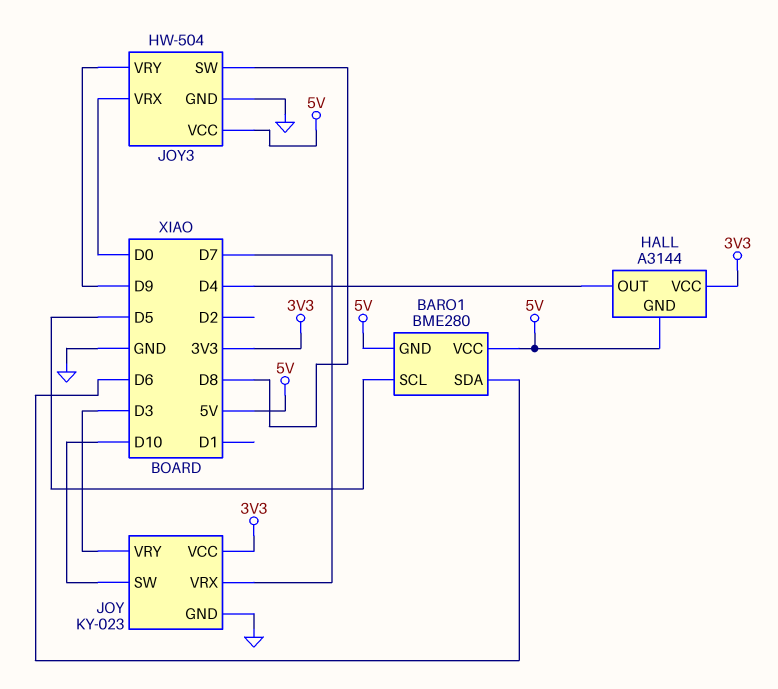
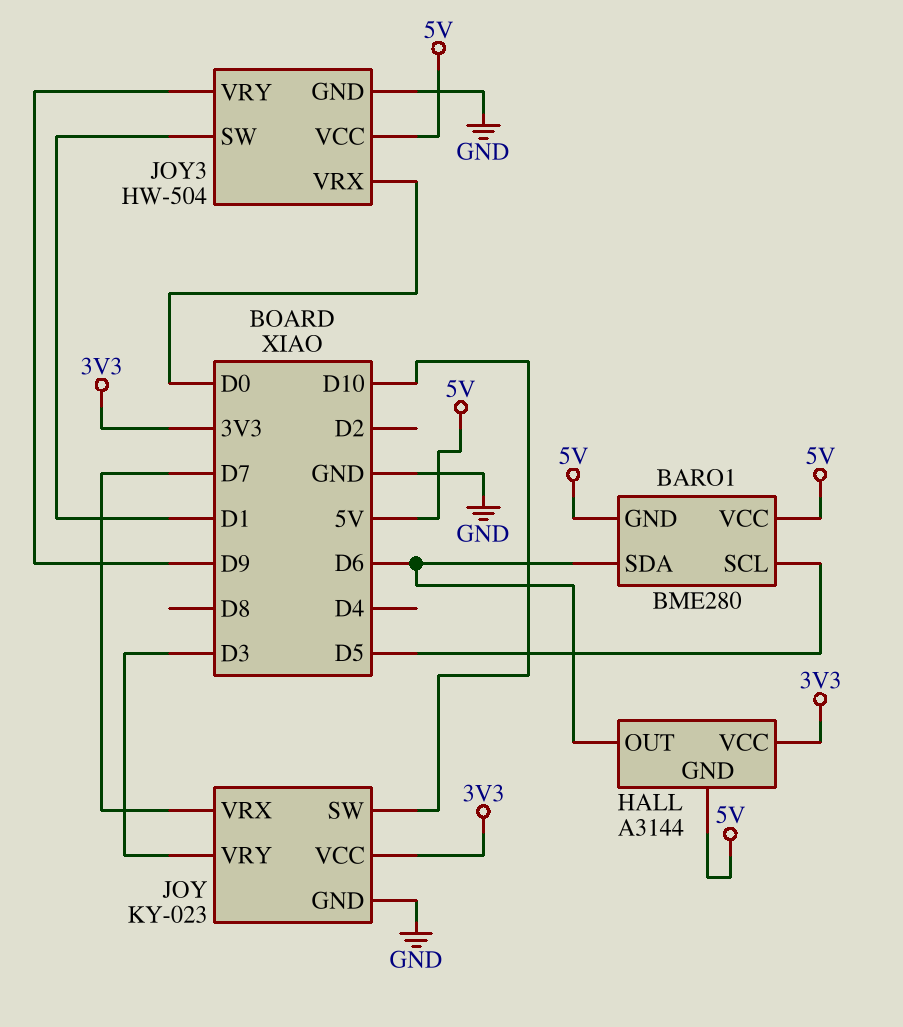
HALL pin OUT: D4 -> D6
JOY3 pin SW: D8 -> D1

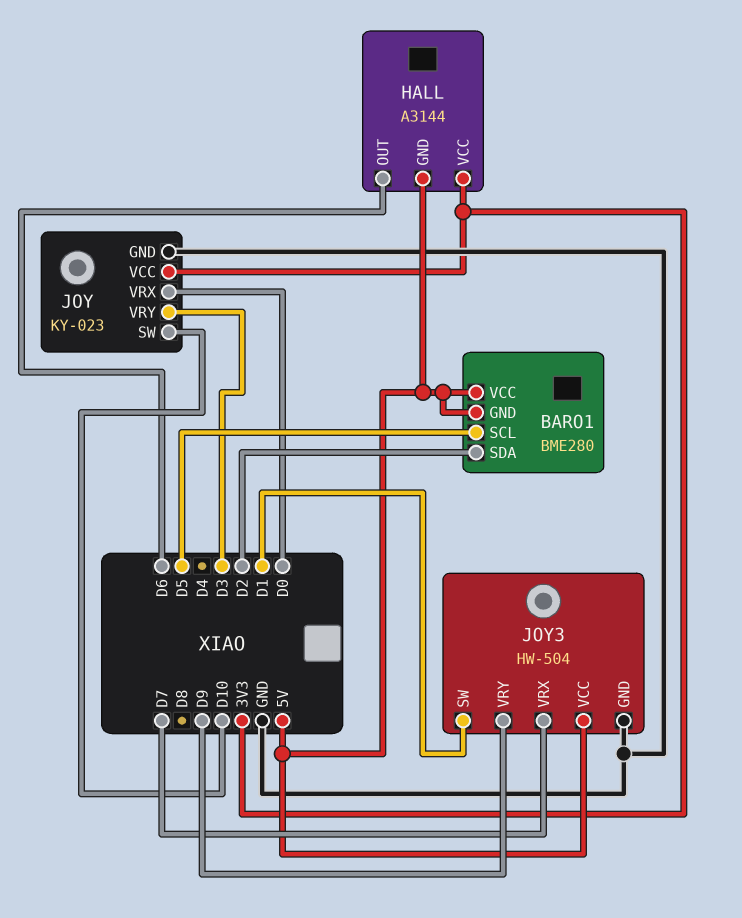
BARO1 pin SDA: D6 -> D2
JOY pin VRX: D7 -> D0
JOY3 pin VRX: D0 -> D7

